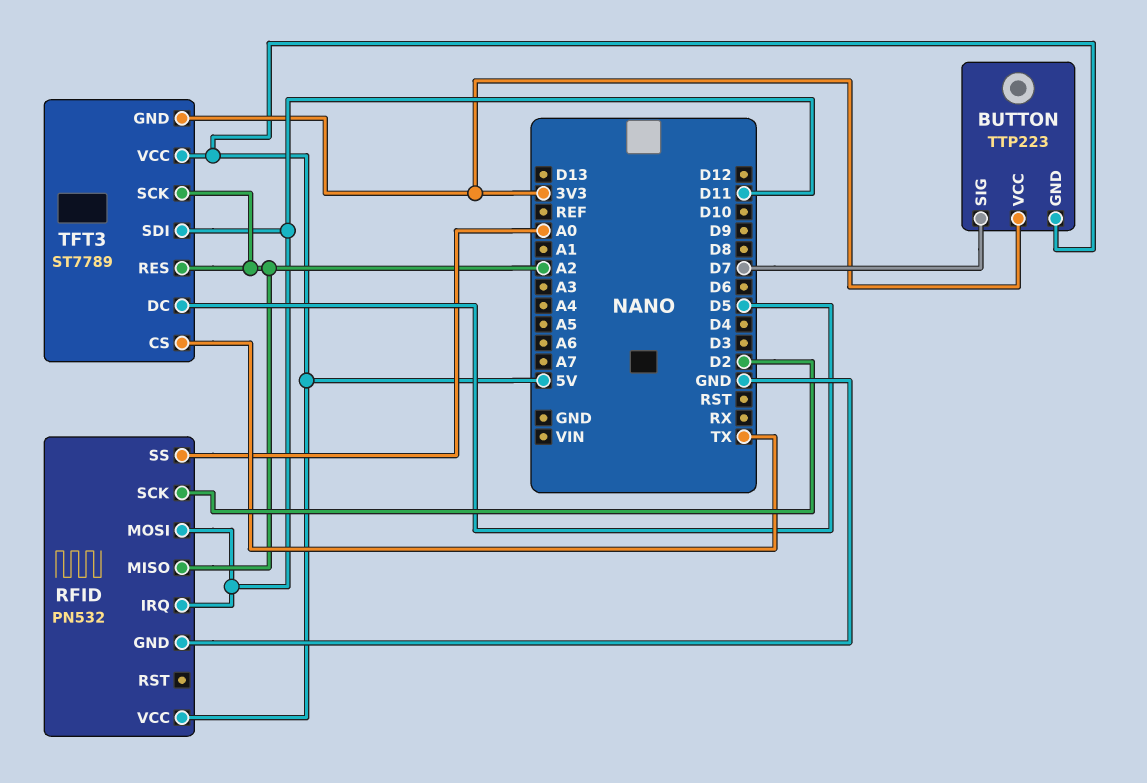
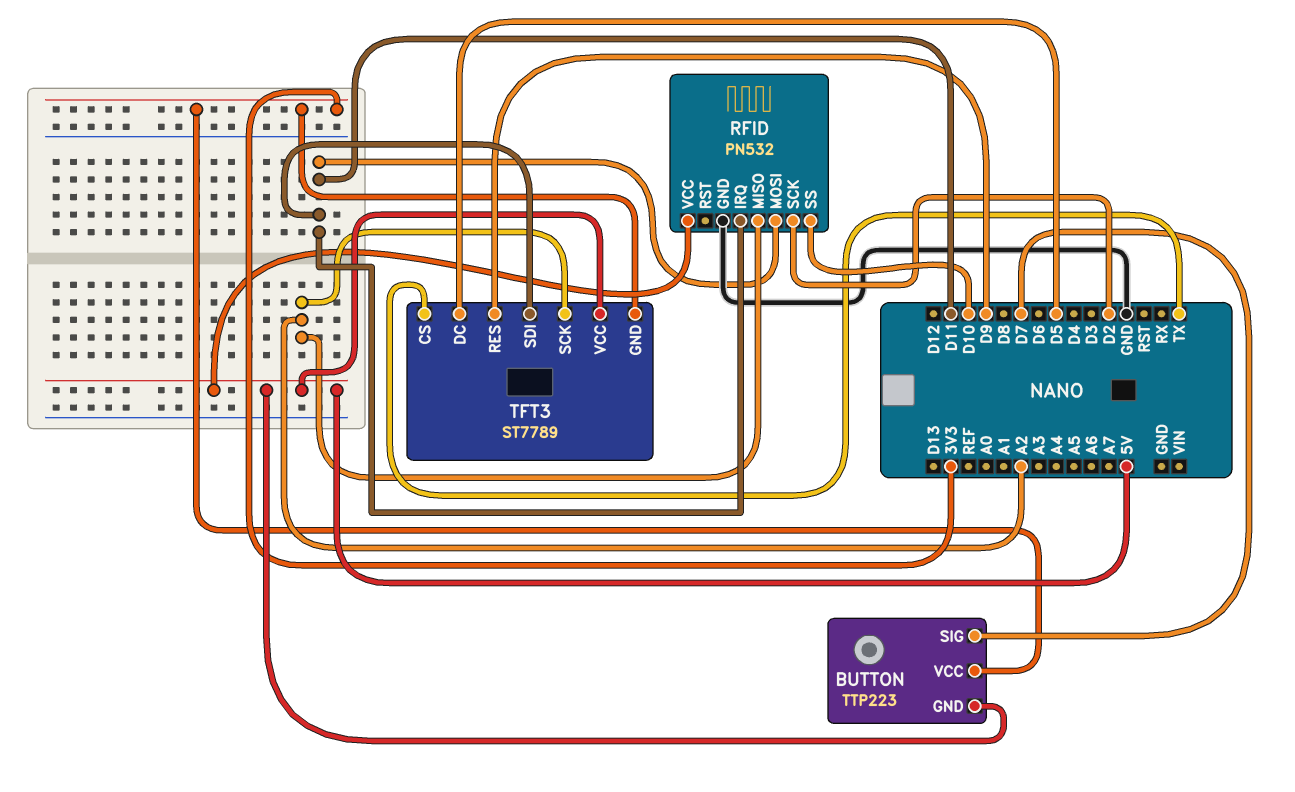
RFID pin SS: A0 -> D10
TFT3 pin RES: A2 -> D9

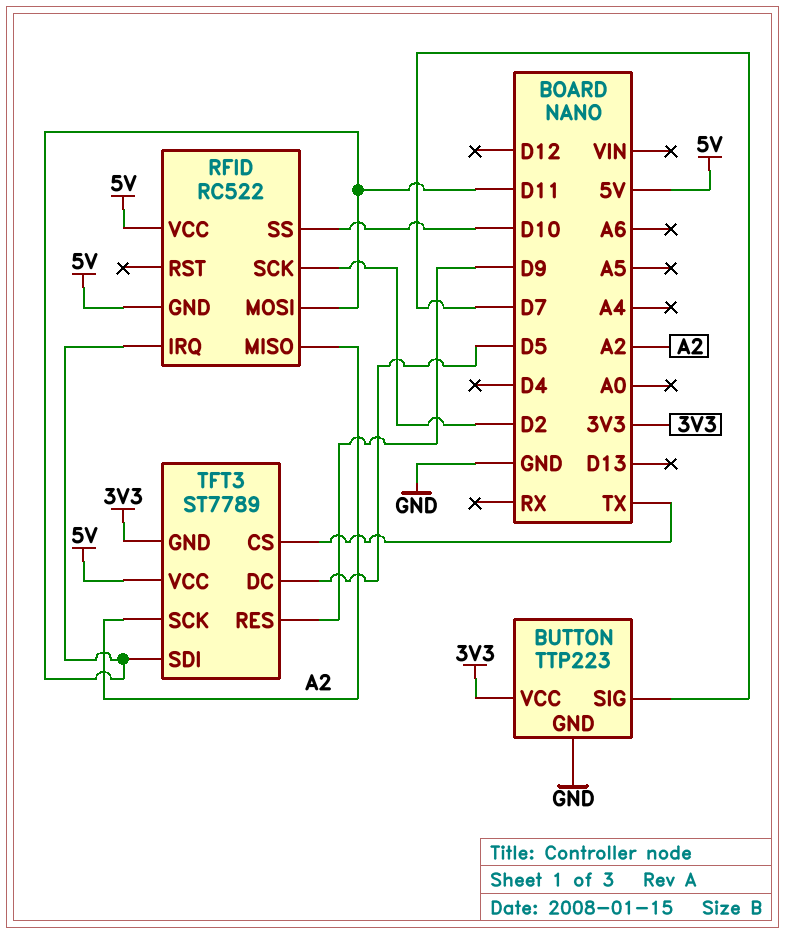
BUTTON pin GND: 5V -> GND
RFID: PN532 -> RC522
RFID pin GND: GND -> 5V

